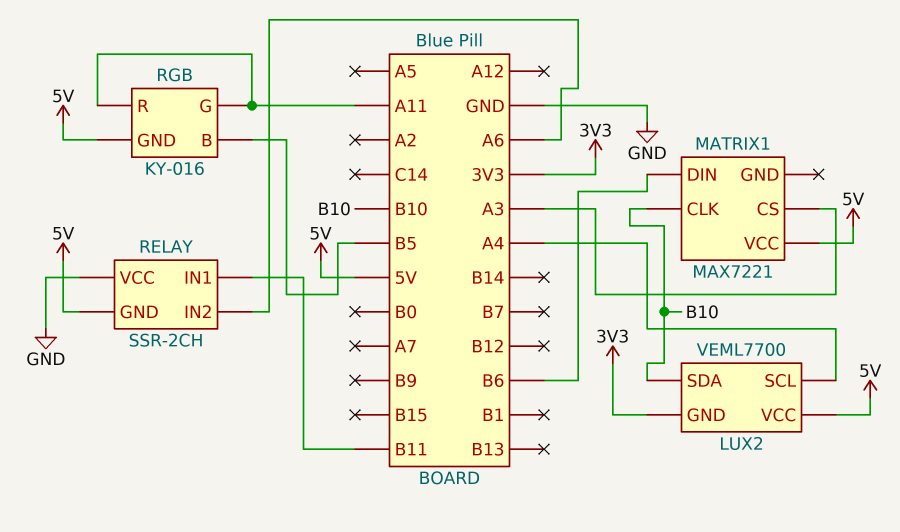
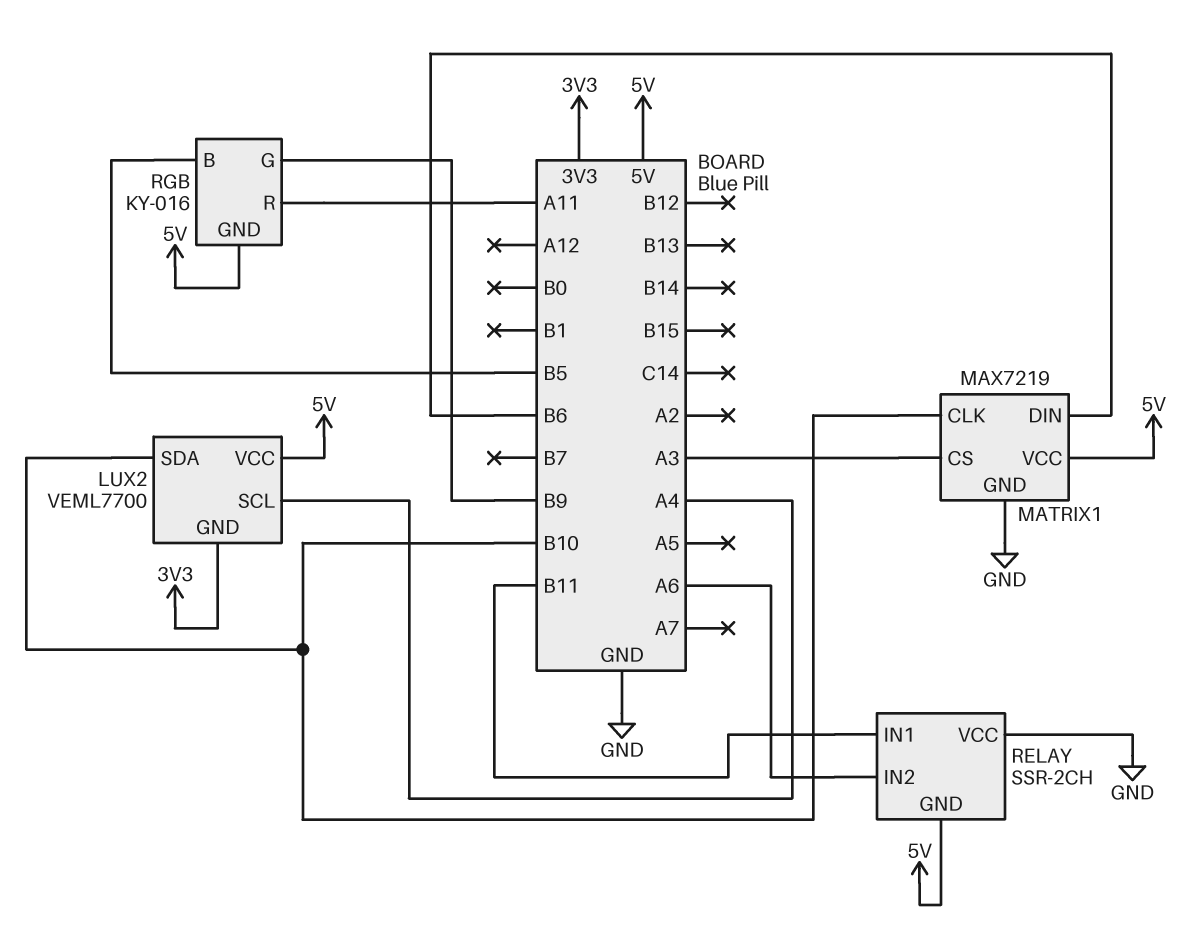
MATRIX1: MAX7221 -> MAX7219
MATRIX1 pin GND: none -> GND
RGB pin G: A11 -> B9

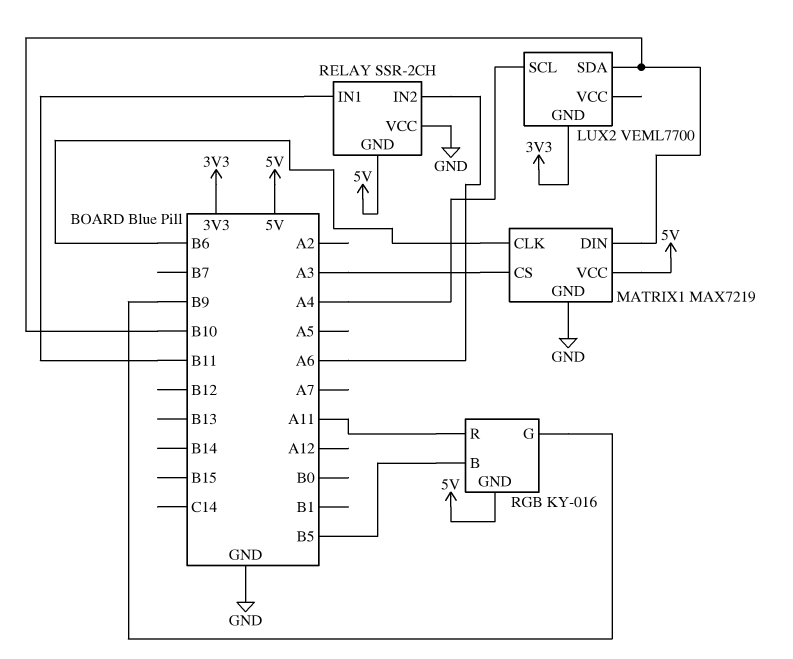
LUX2 pin VCC: 5V -> none
MATRIX1 pin CLK: B10 -> B6
MATRIX1 pin DIN: B6 -> B10

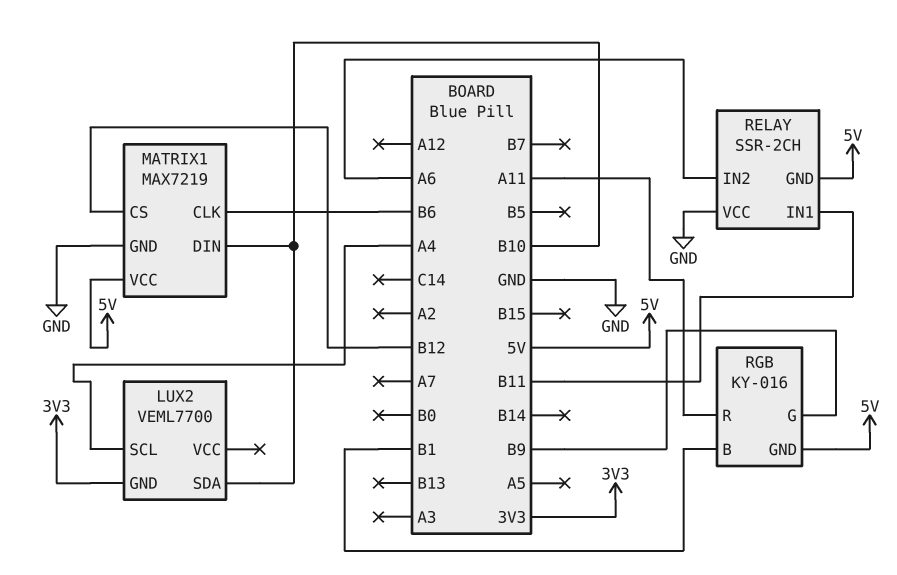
MATRIX1 pin CS: A3 -> B12
RGB pin B: B5 -> B1

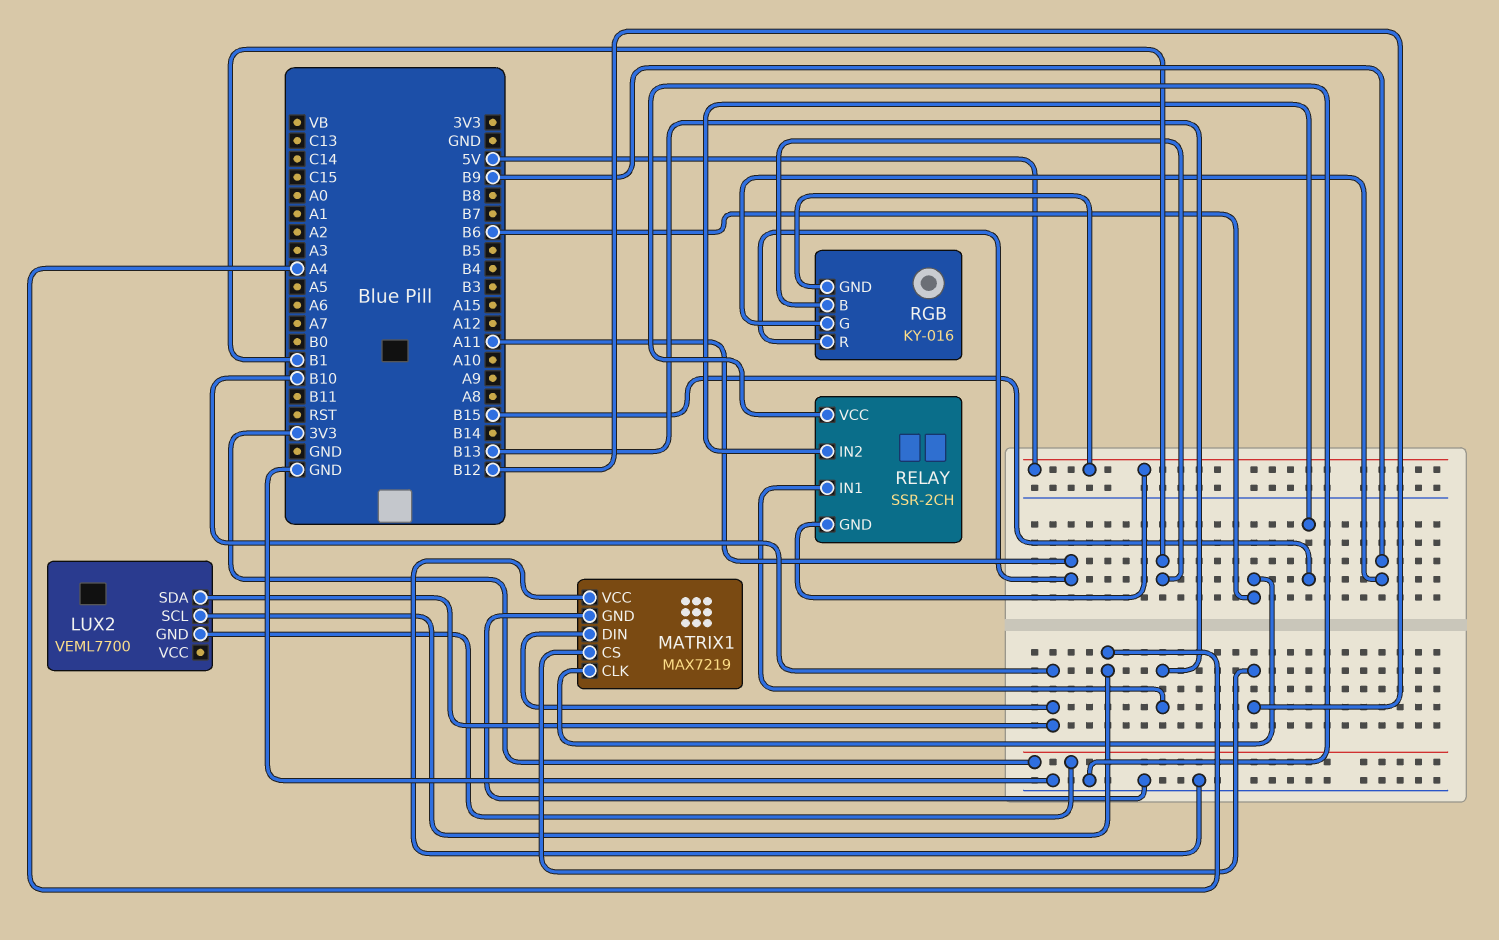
MATRIX1 pin VCC: 5V -> GND
RELAY pin IN1: B11 -> B13
RELAY pin IN2: A6 -> B15

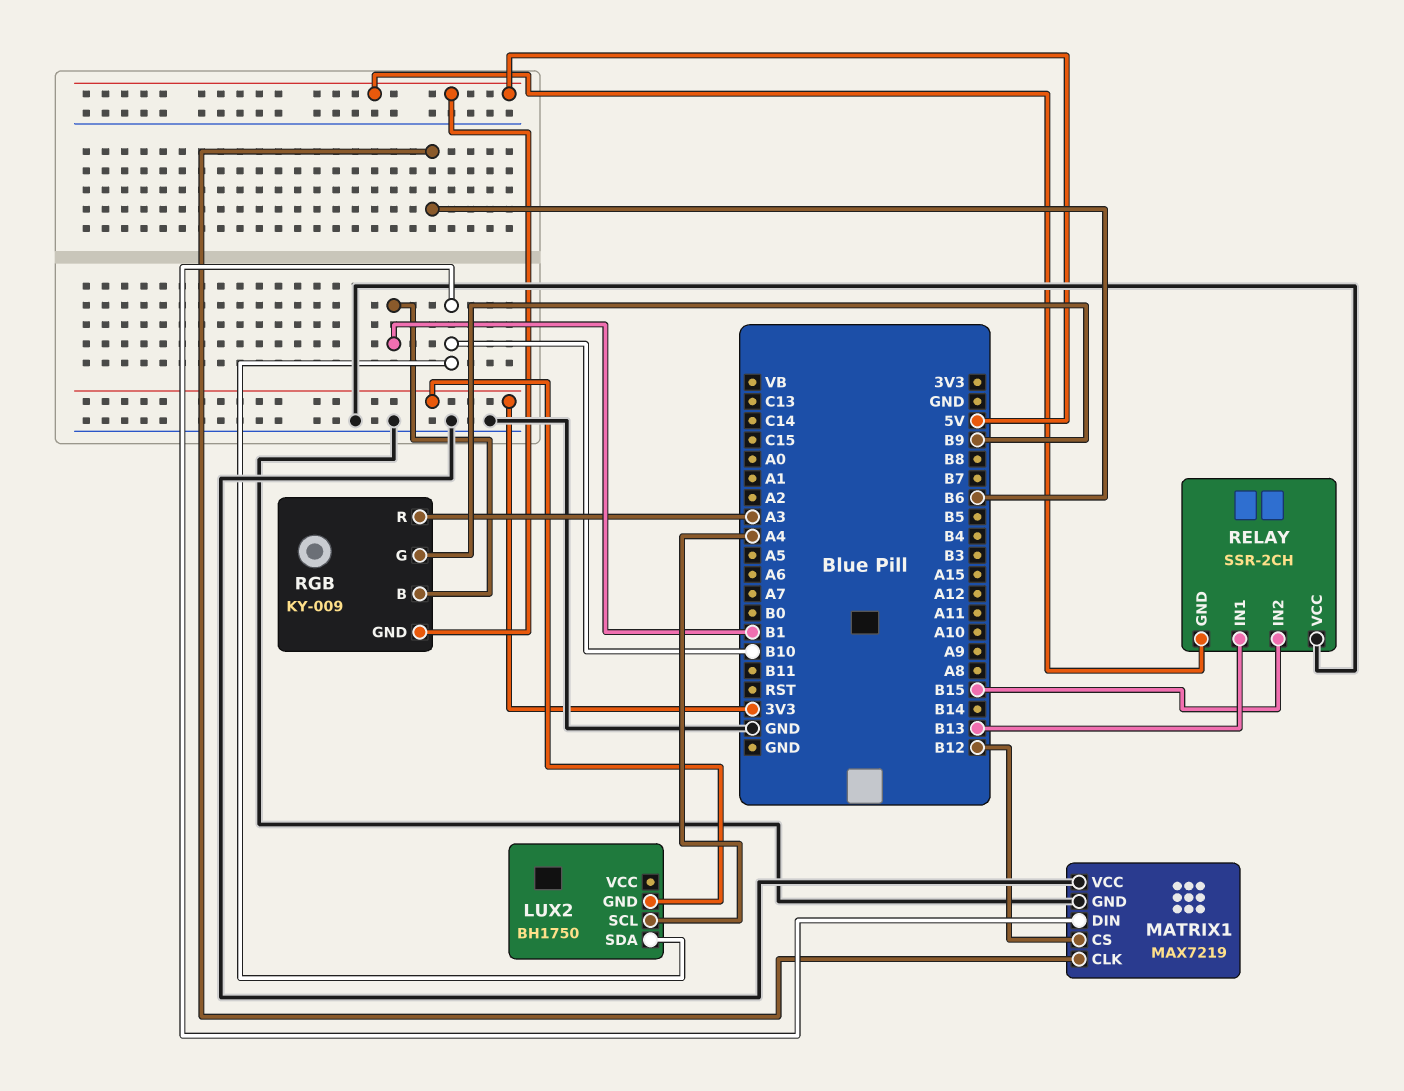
LUX2: VEML7700 -> BH1750
RGB: KY-016 -> KY-009
RGB pin R: A11 -> A3

